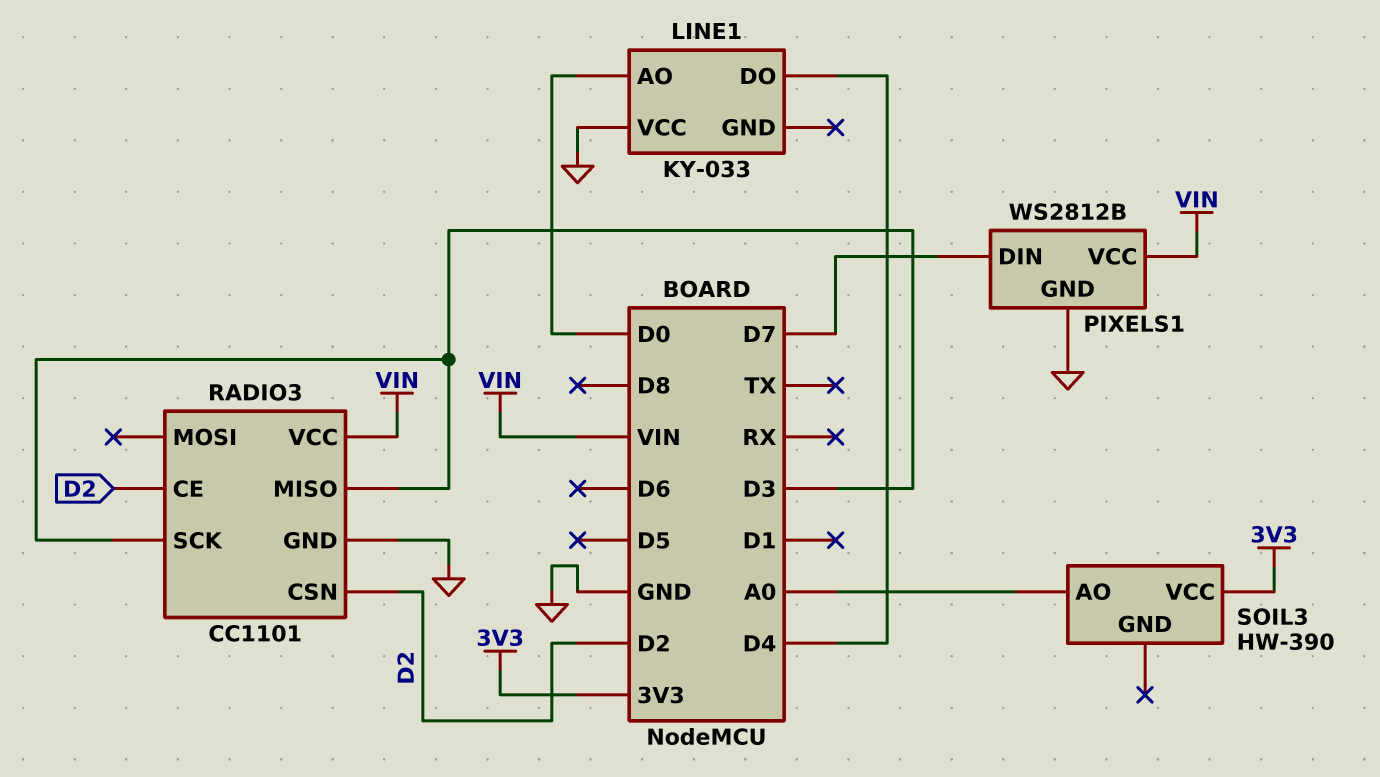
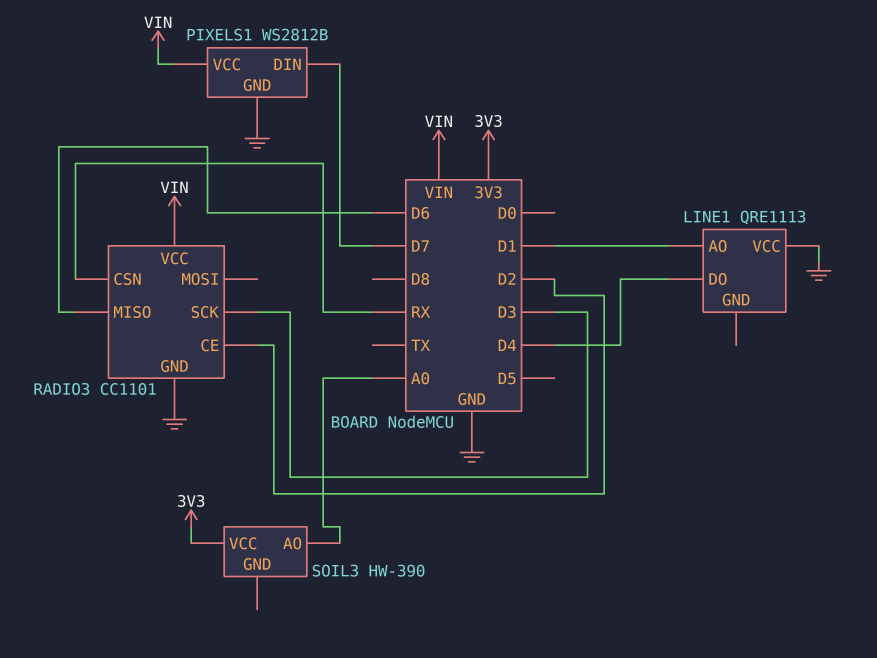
LINE1: KY-033 -> QRE1113
LINE1 pin AO: D0 -> D1
RADIO3 pin CSN: D2 -> RX
RADIO3 pin MISO: D3 -> D6

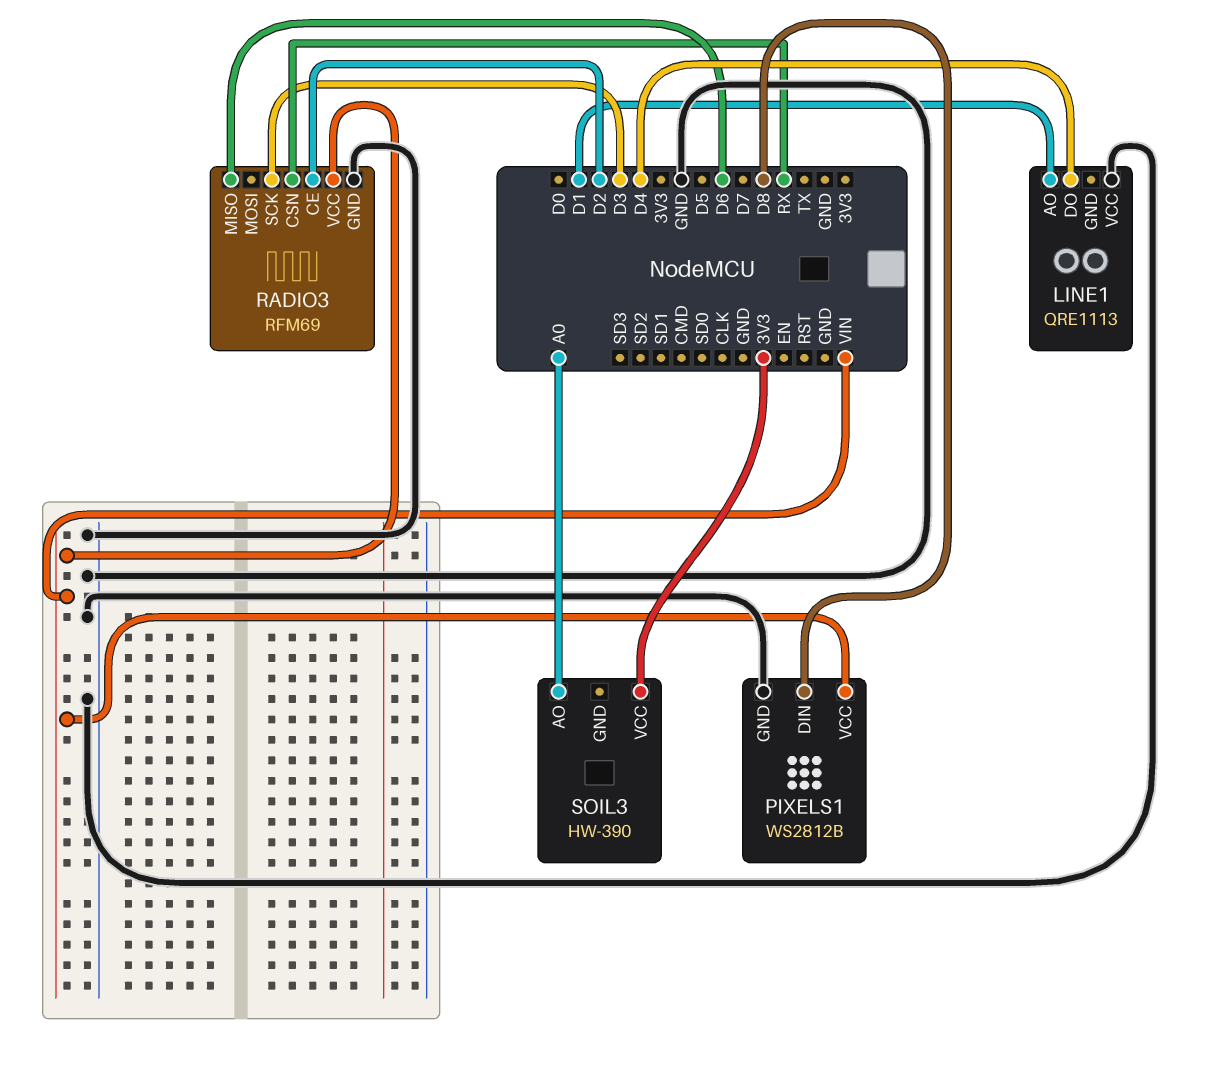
PIXELS1 pin DIN: D7 -> D8
RADIO3: CC1101 -> RFM69

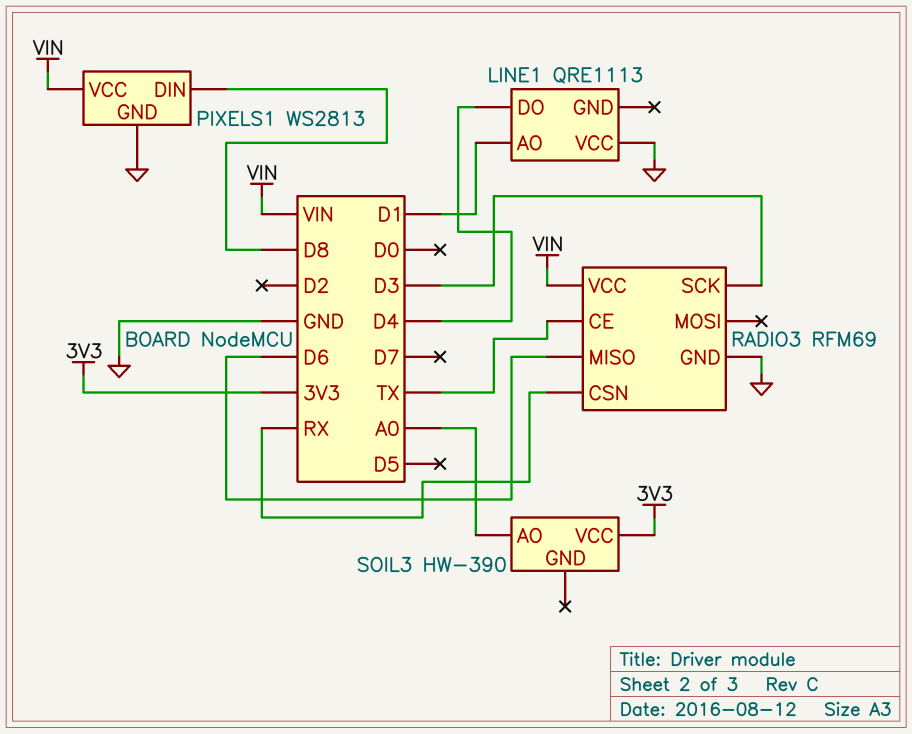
PIXELS1: WS2812B -> WS2813
RADIO3 pin CE: D2 -> TX

